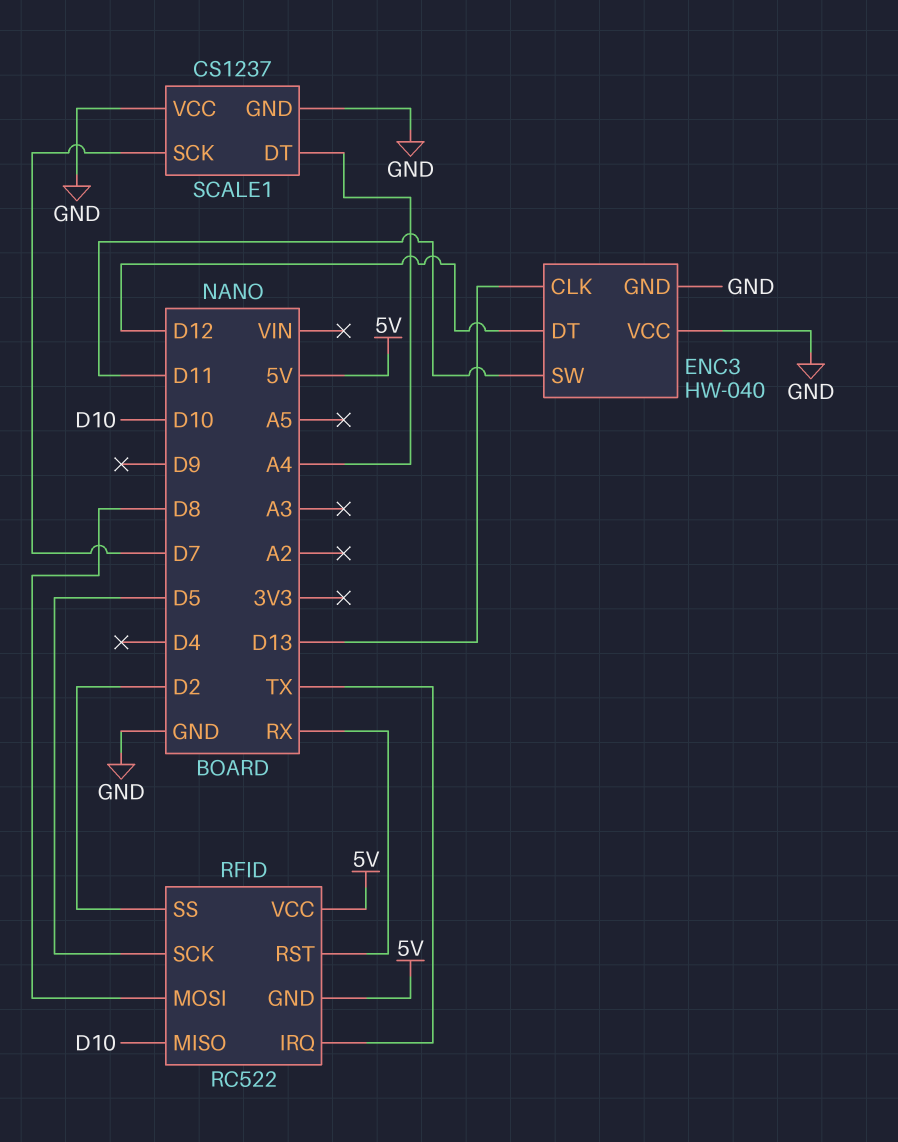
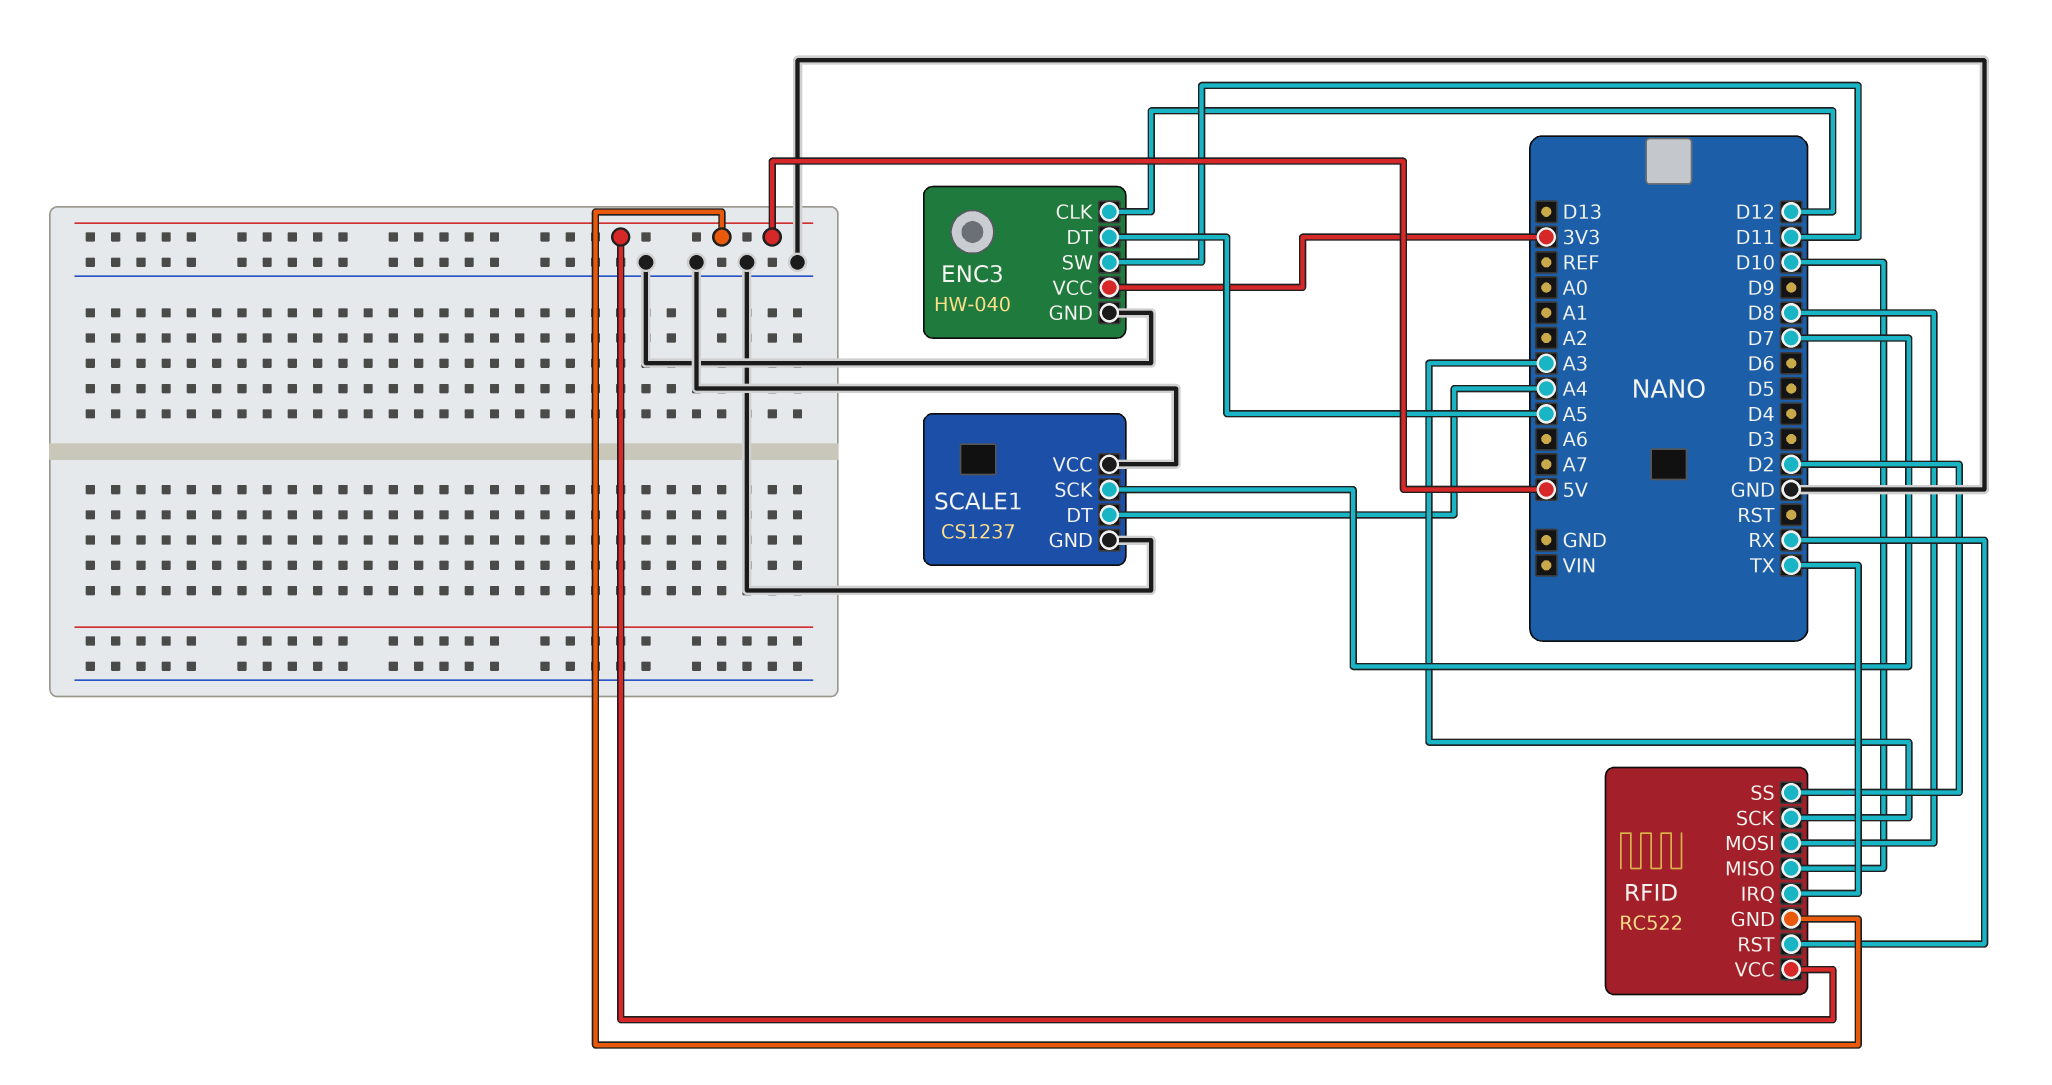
ENC3 pin CLK: D13 -> D12
ENC3 pin DT: D12 -> A5
ENC3 pin VCC: GND -> 3V3
RFID pin SCK: D5 -> A3

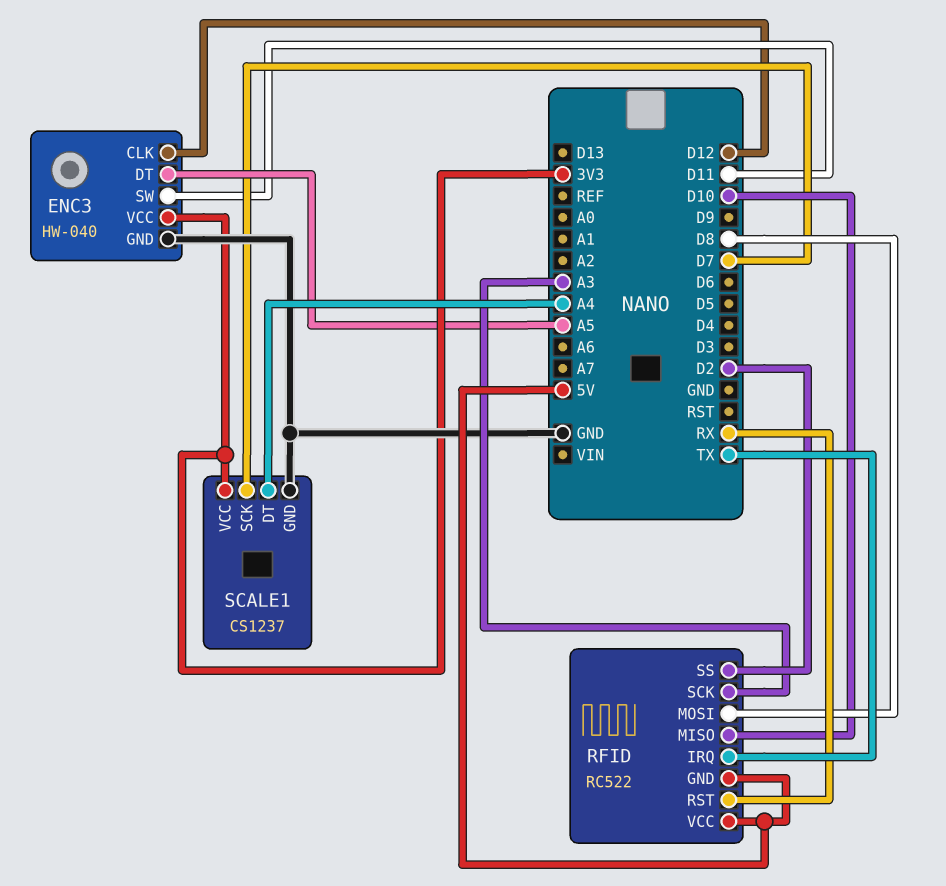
SCALE1 pin VCC: GND -> 3V3

